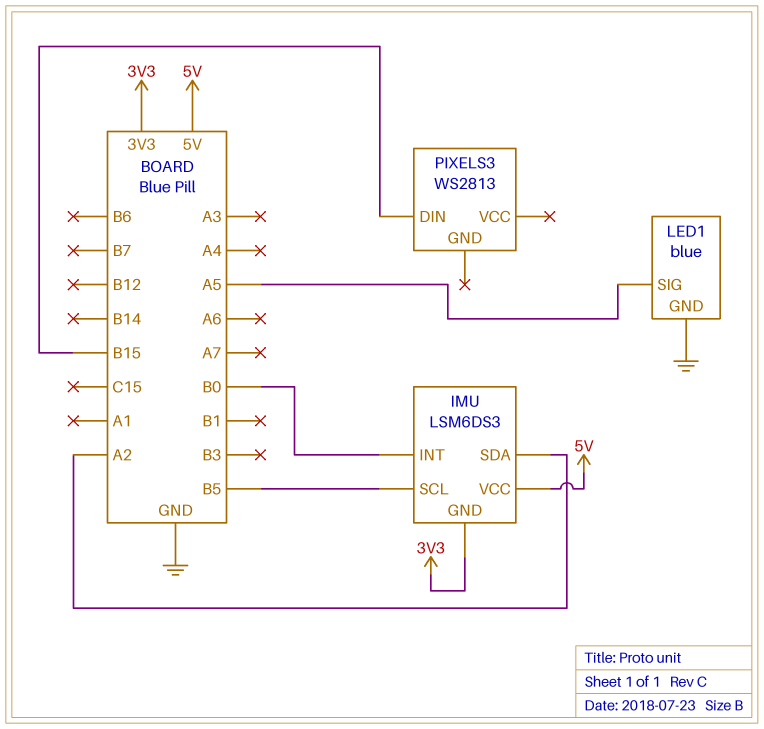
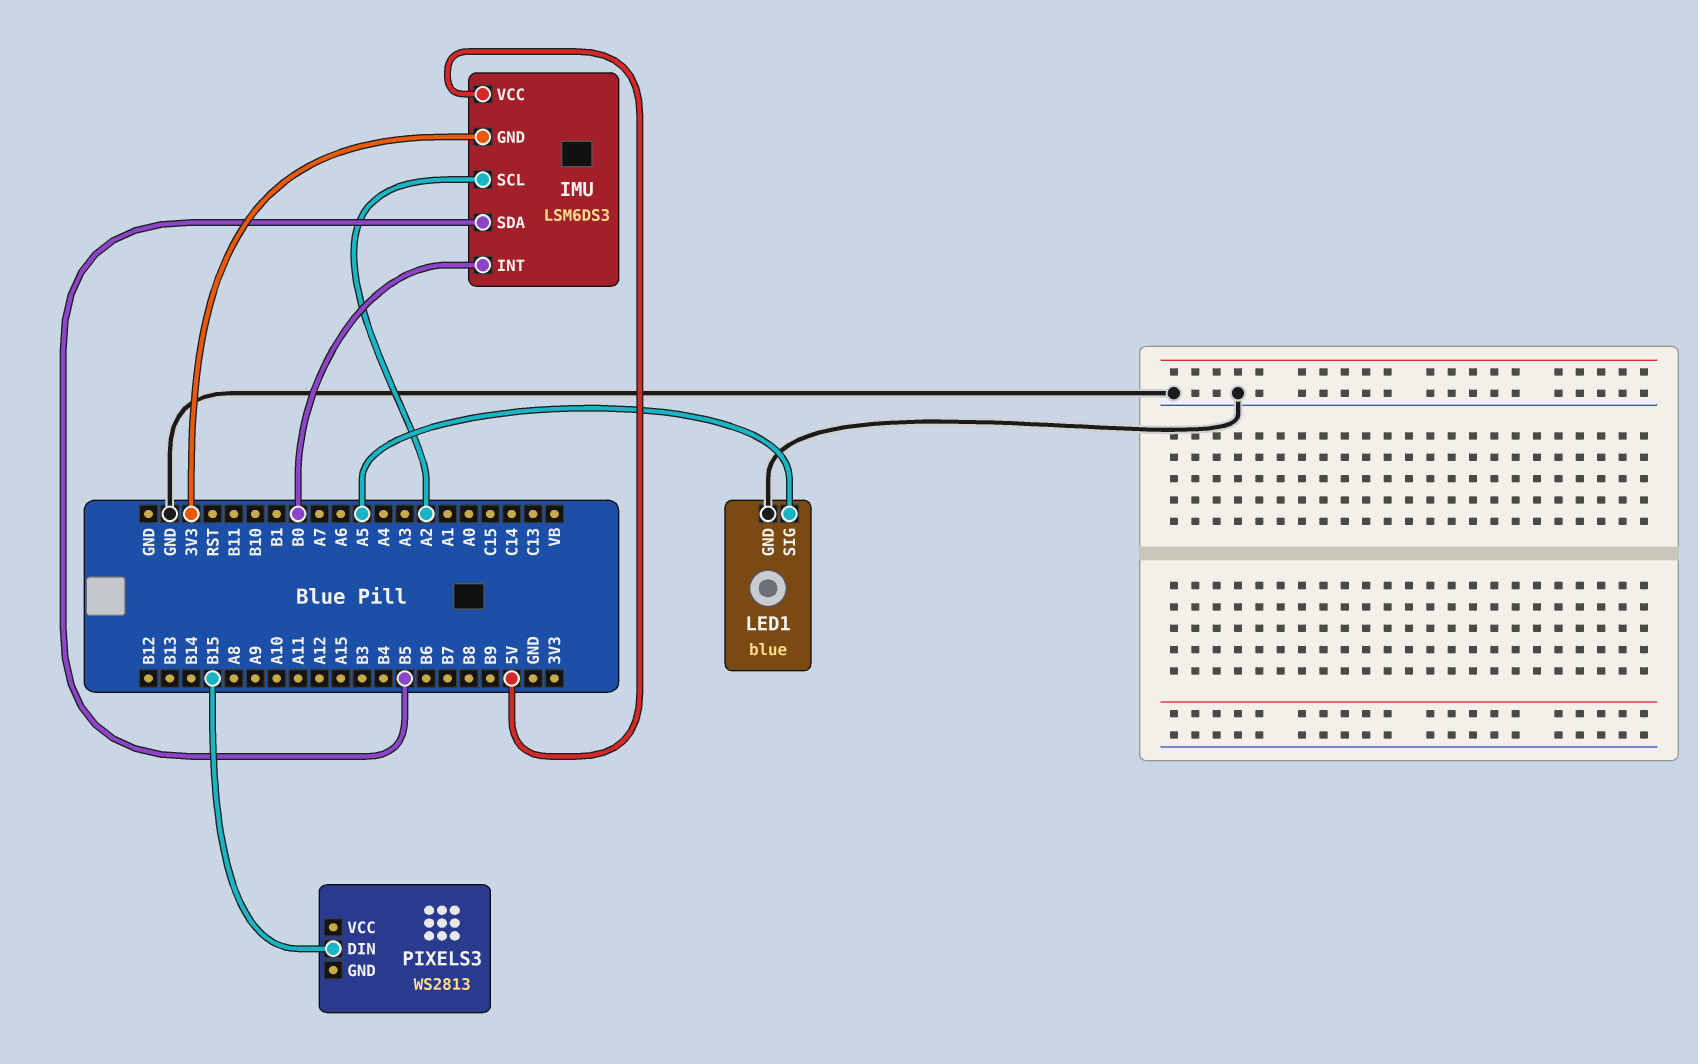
IMU pin SCL: B5 -> A2
IMU pin SDA: A2 -> B5

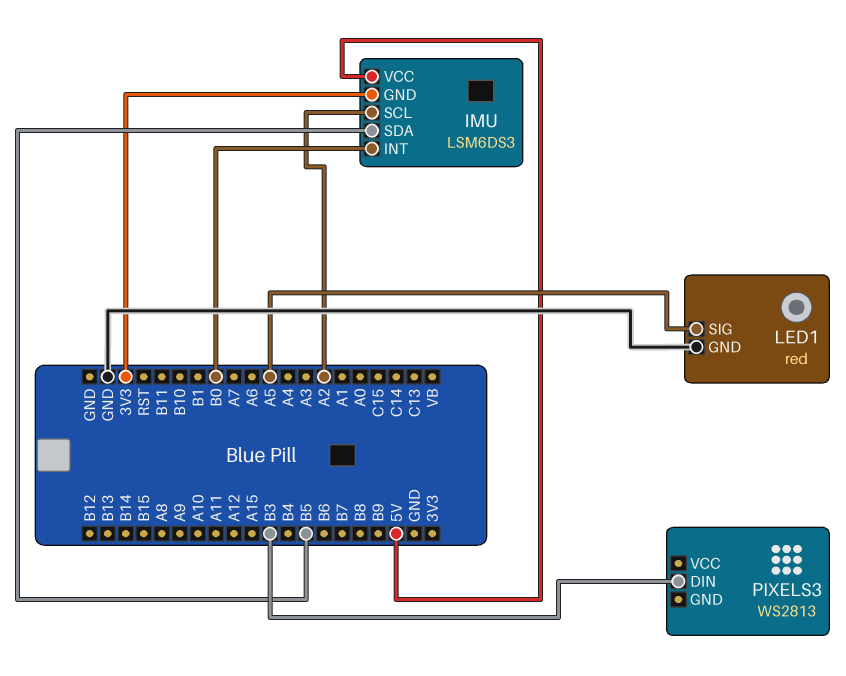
LED1: blue -> red
PIXELS3 pin DIN: B15 -> B3

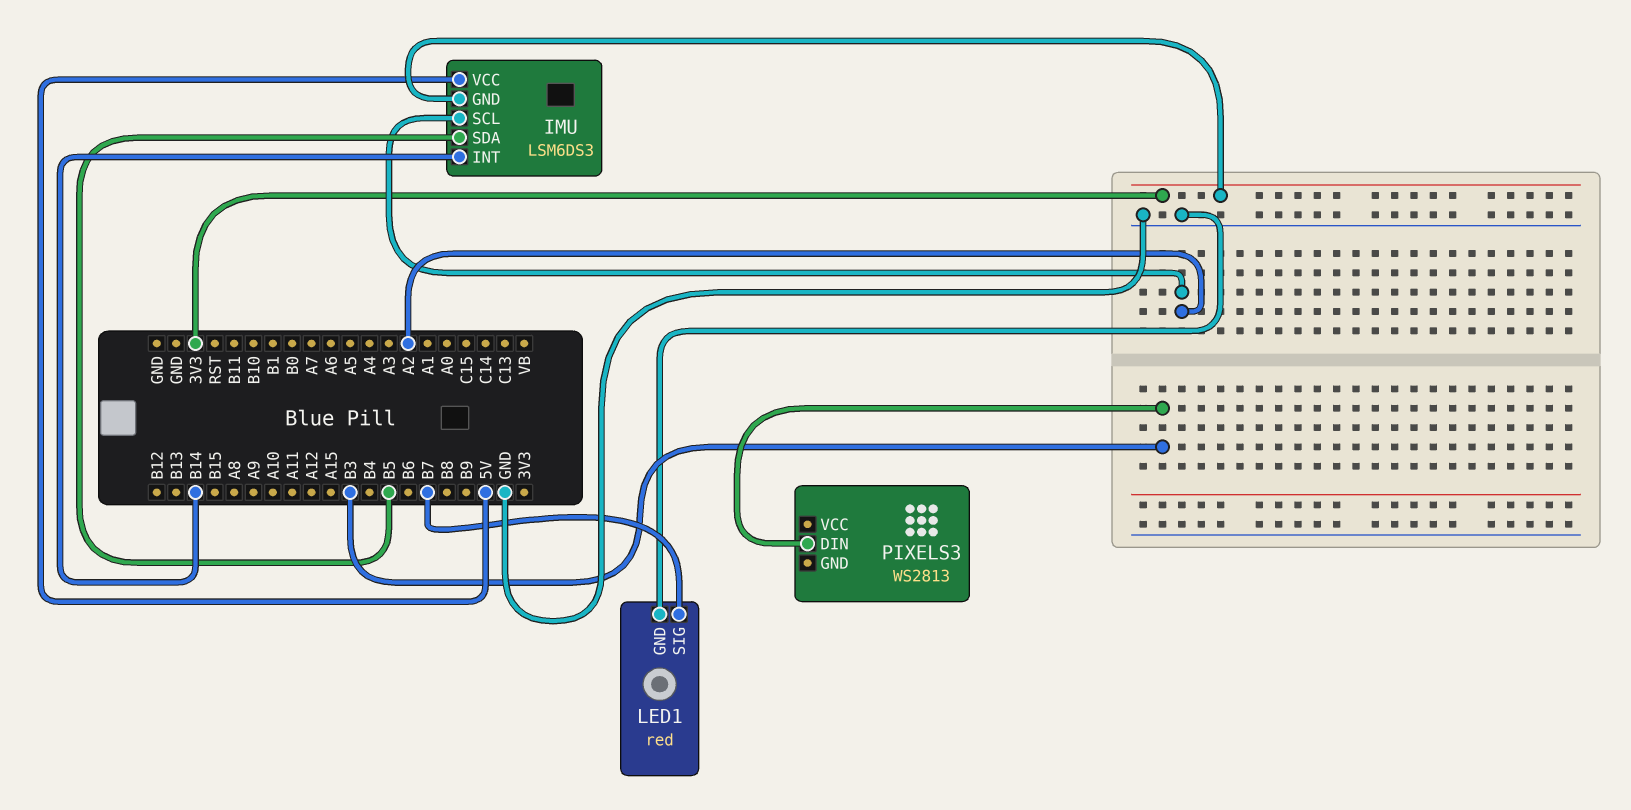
IMU pin INT: B0 -> B14
LED1 pin SIG: A5 -> B7

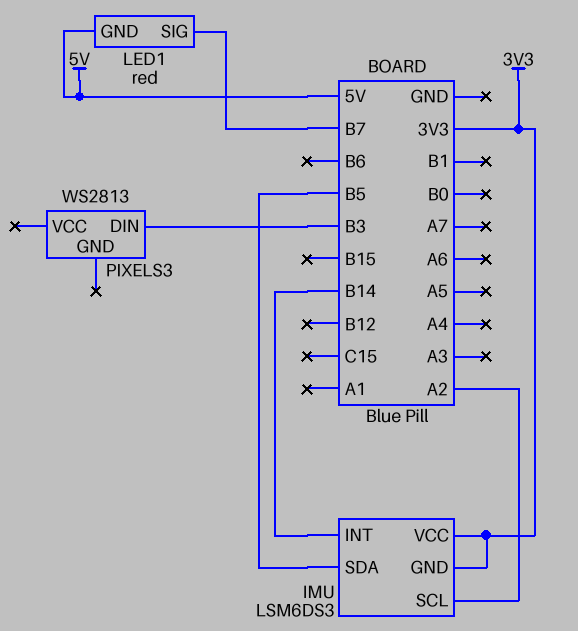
IMU pin VCC: 5V -> 3V3
LED1 pin GND: GND -> 5V

